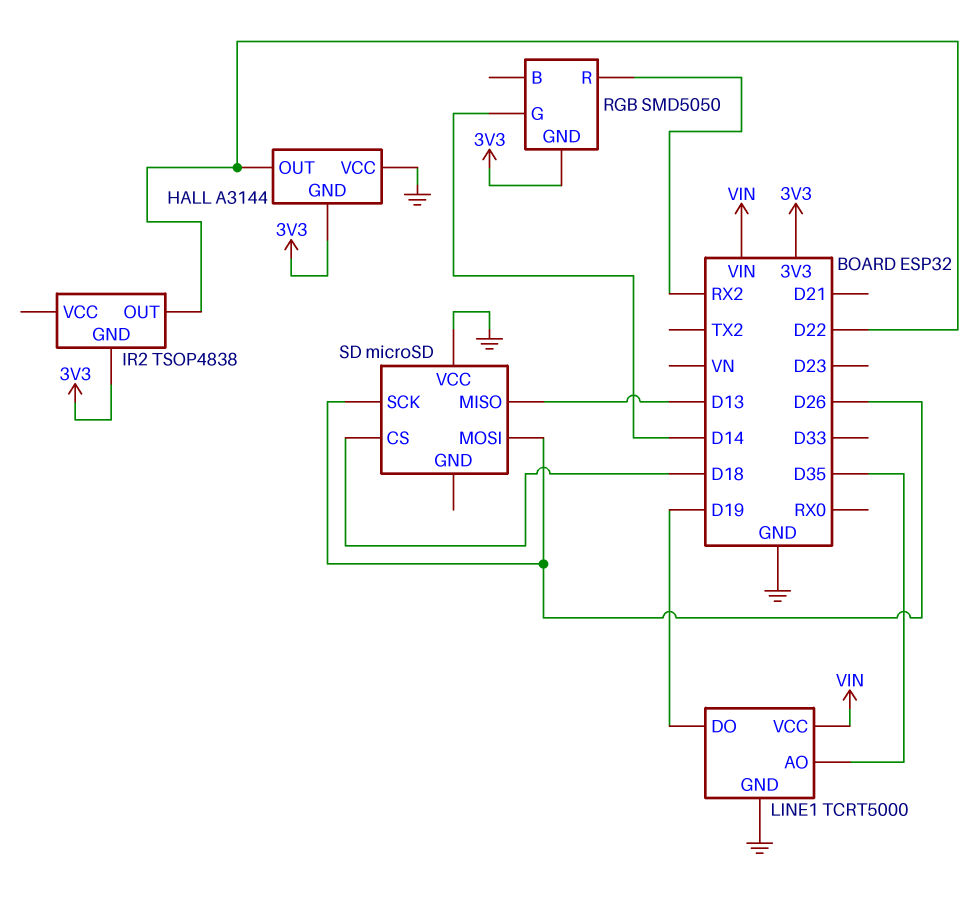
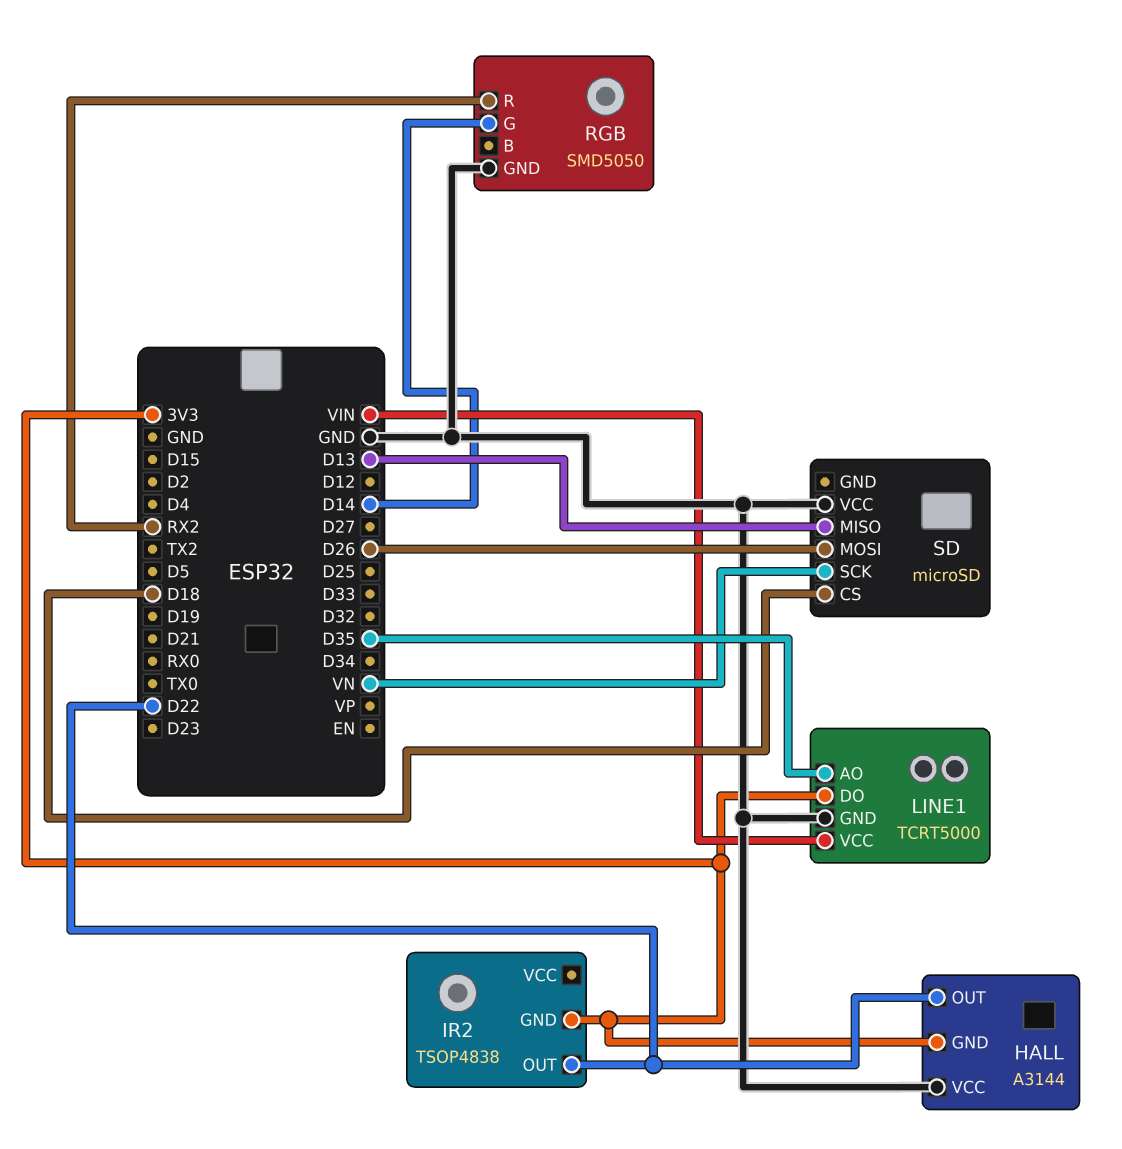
LINE1 pin DO: D19 -> 3V3
RGB pin GND: 3V3 -> GND
SD pin SCK: D26 -> VN

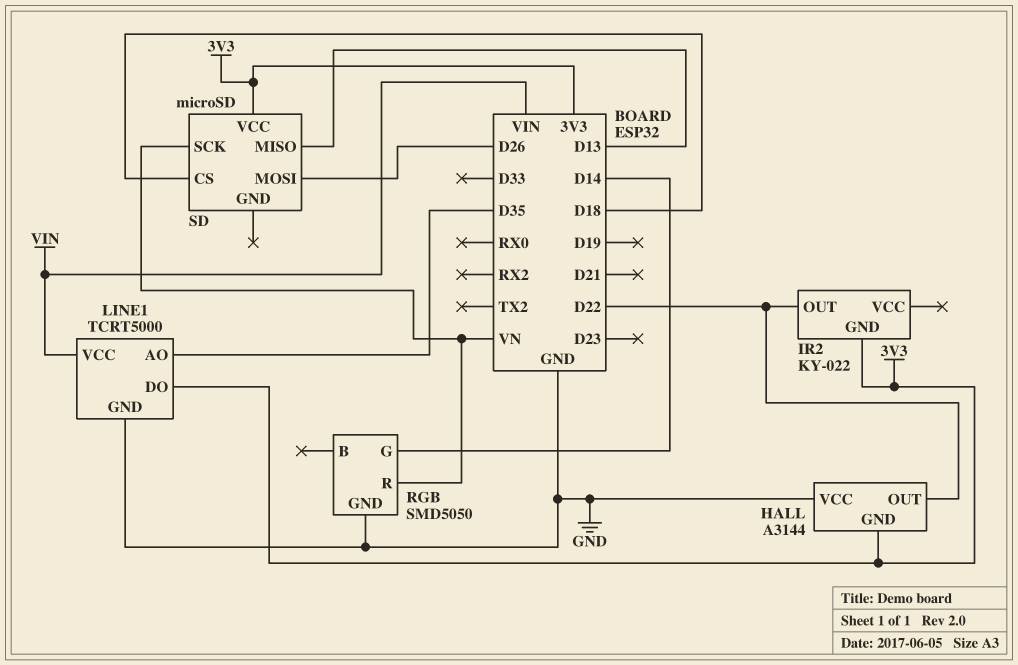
IR2: TSOP4838 -> KY-022
RGB pin R: RX2 -> VN
SD pin VCC: GND -> 3V3

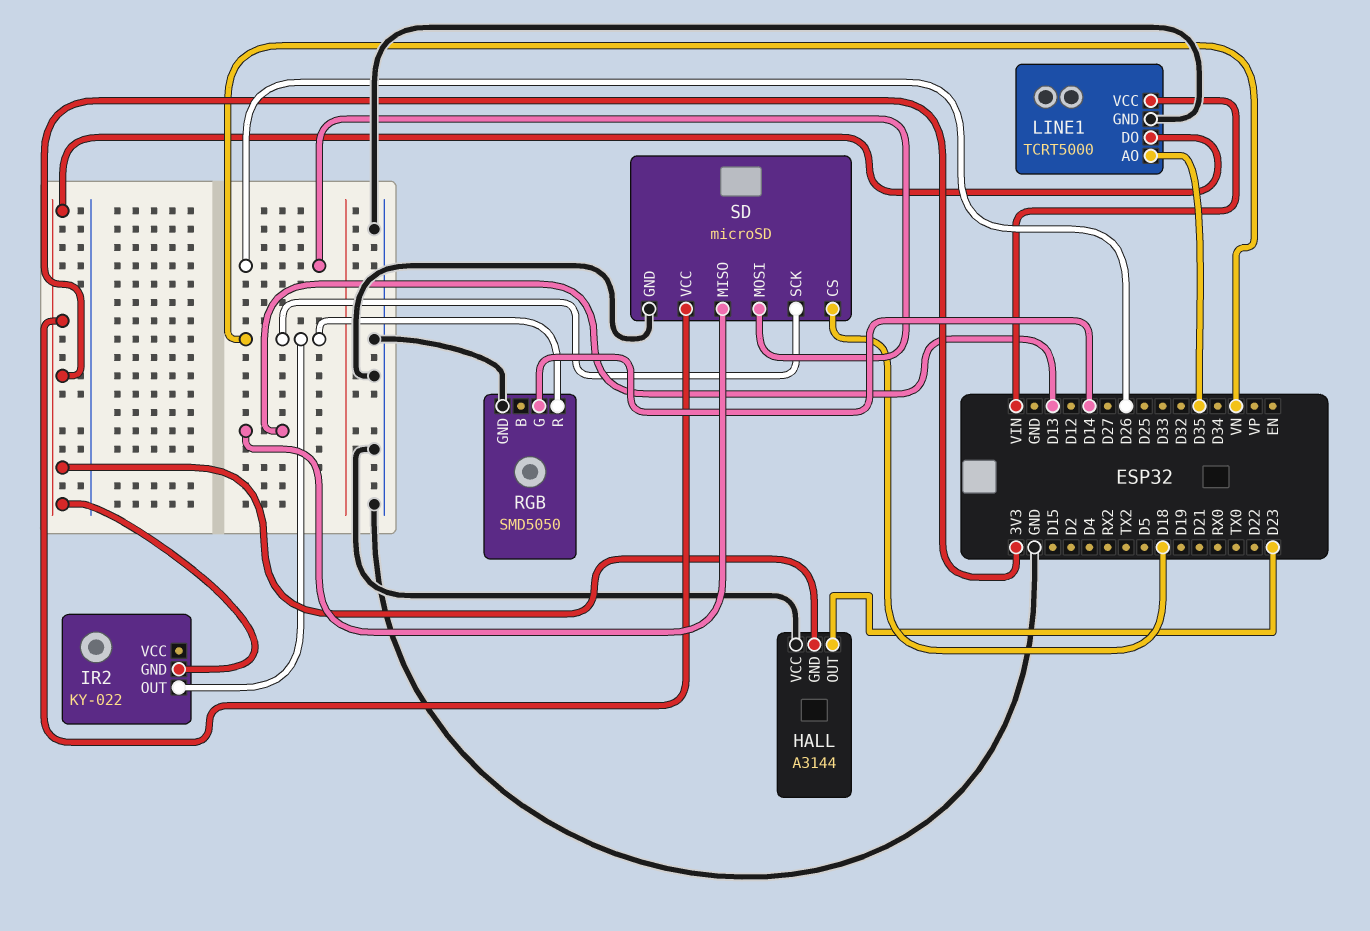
HALL pin OUT: D22 -> D23
IR2 pin OUT: D22 -> VN
SD pin GND: none -> GND

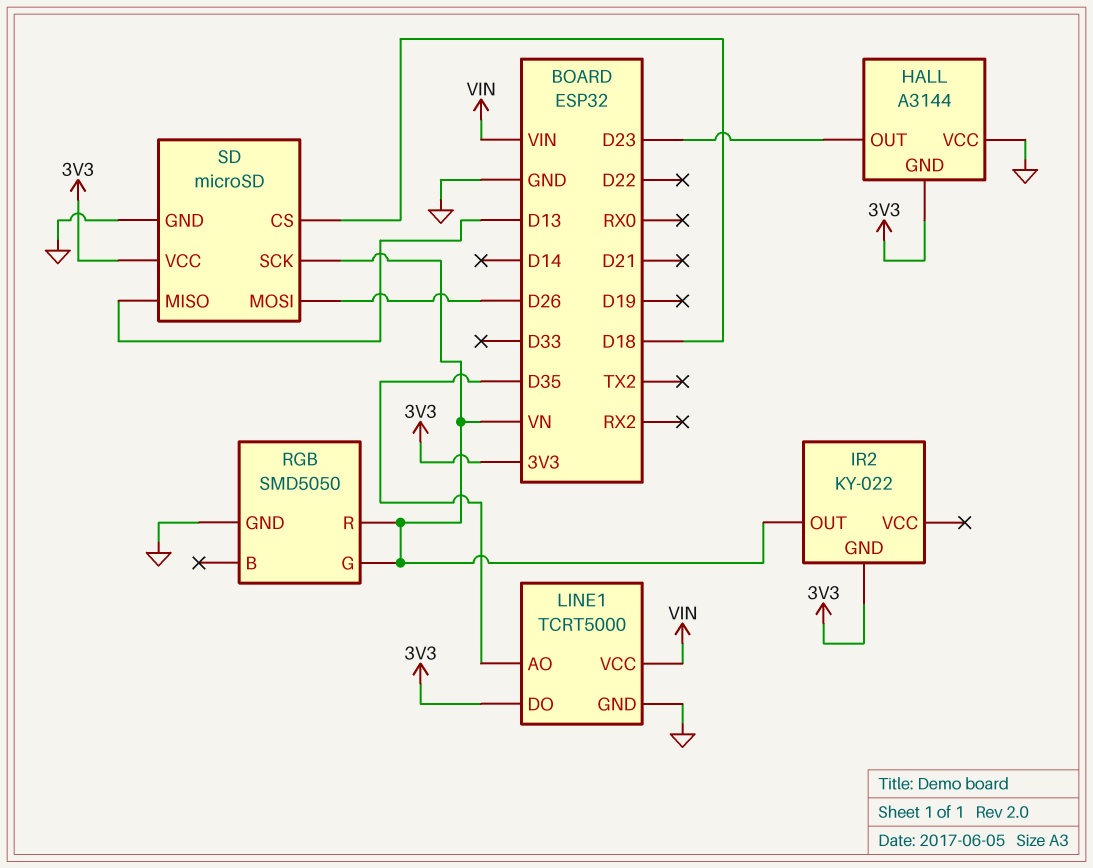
RGB pin G: D14 -> VN

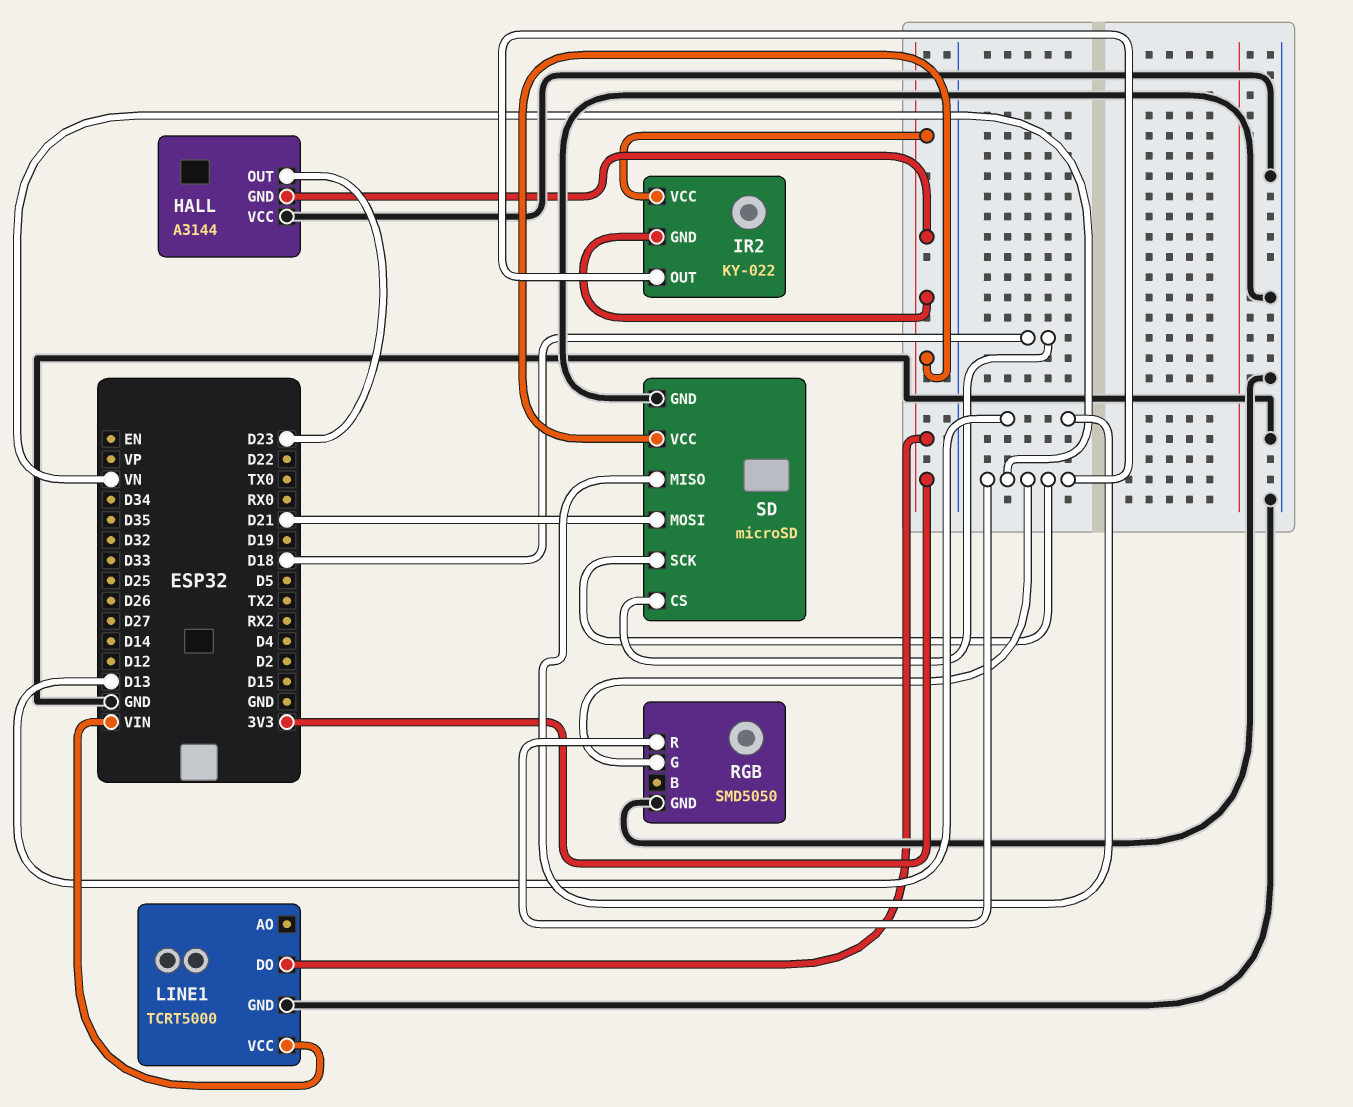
IR2 pin VCC: none -> 3V3
LINE1 pin AO: D35 -> none
SD pin MOSI: D26 -> D21

